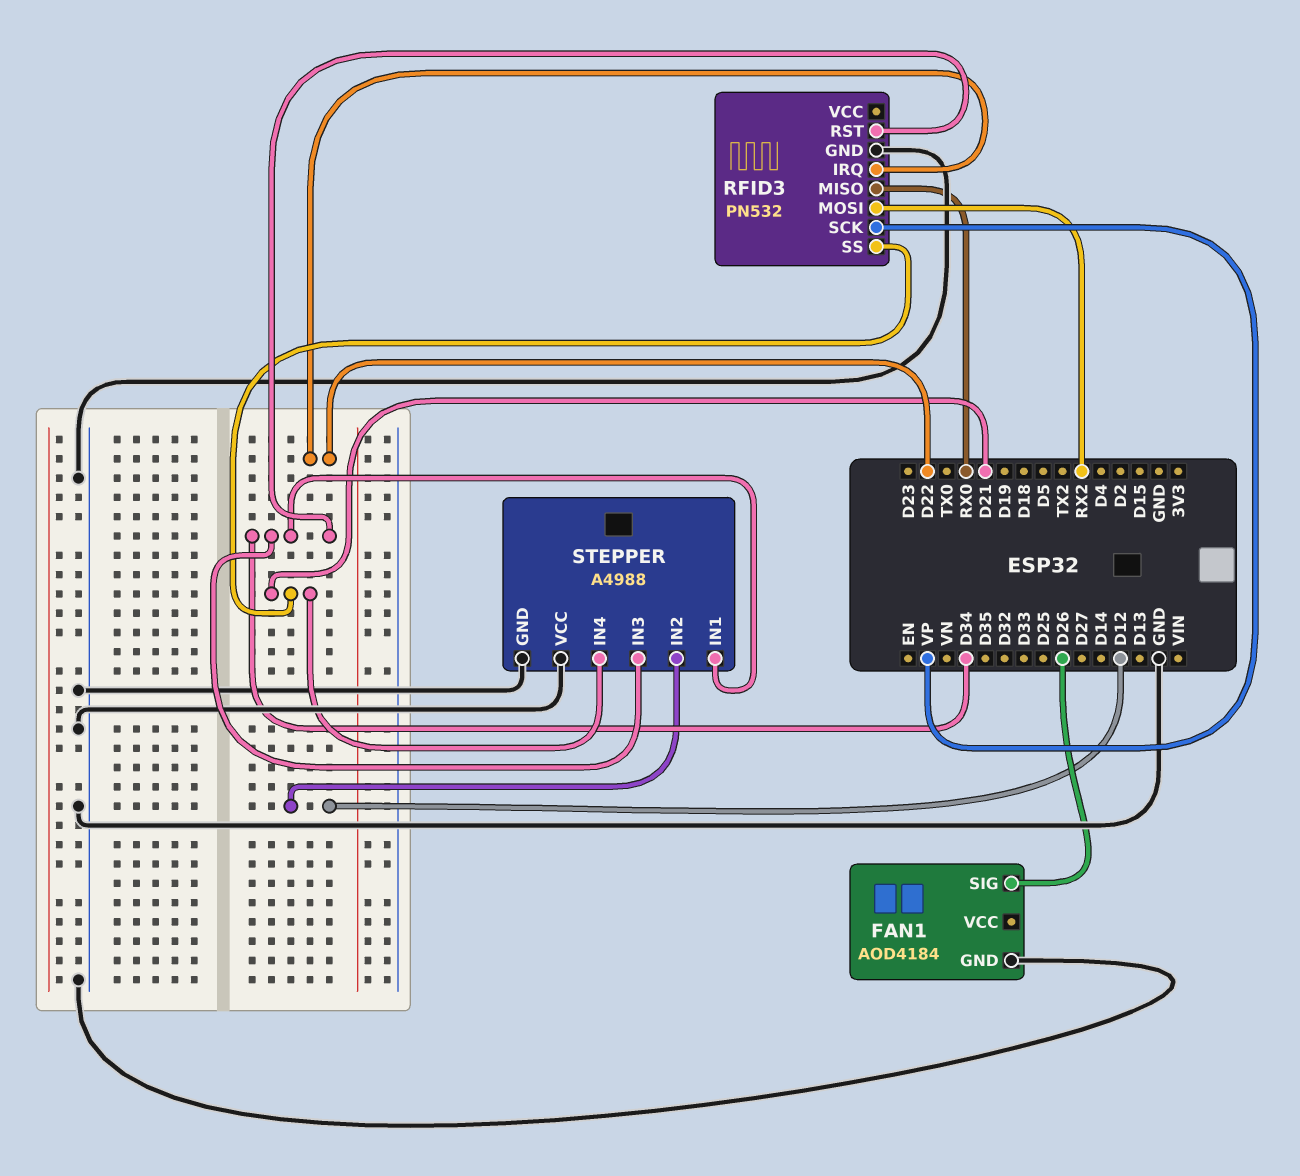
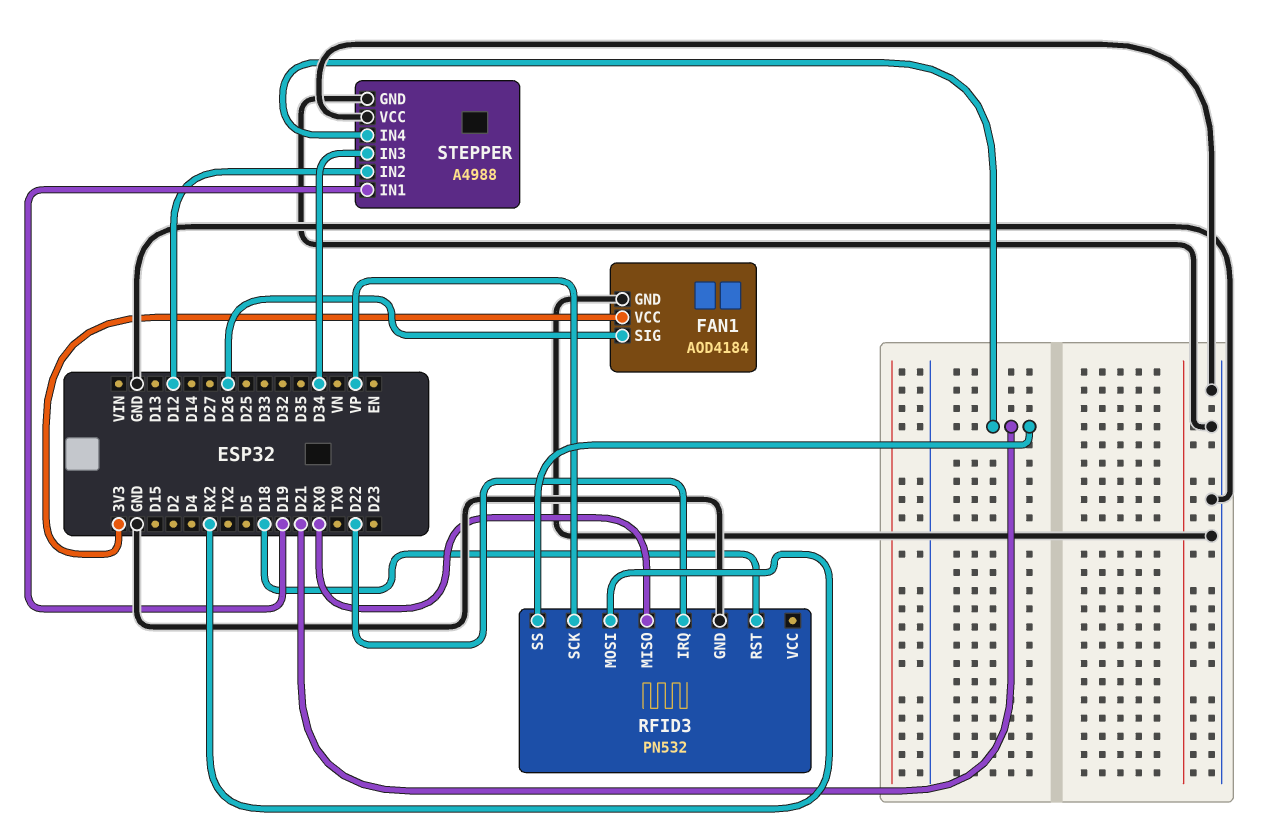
FAN1 pin VCC: none -> 3V3
RFID3 pin RST: D34 -> D18
STEPPER pin IN1: D34 -> D19

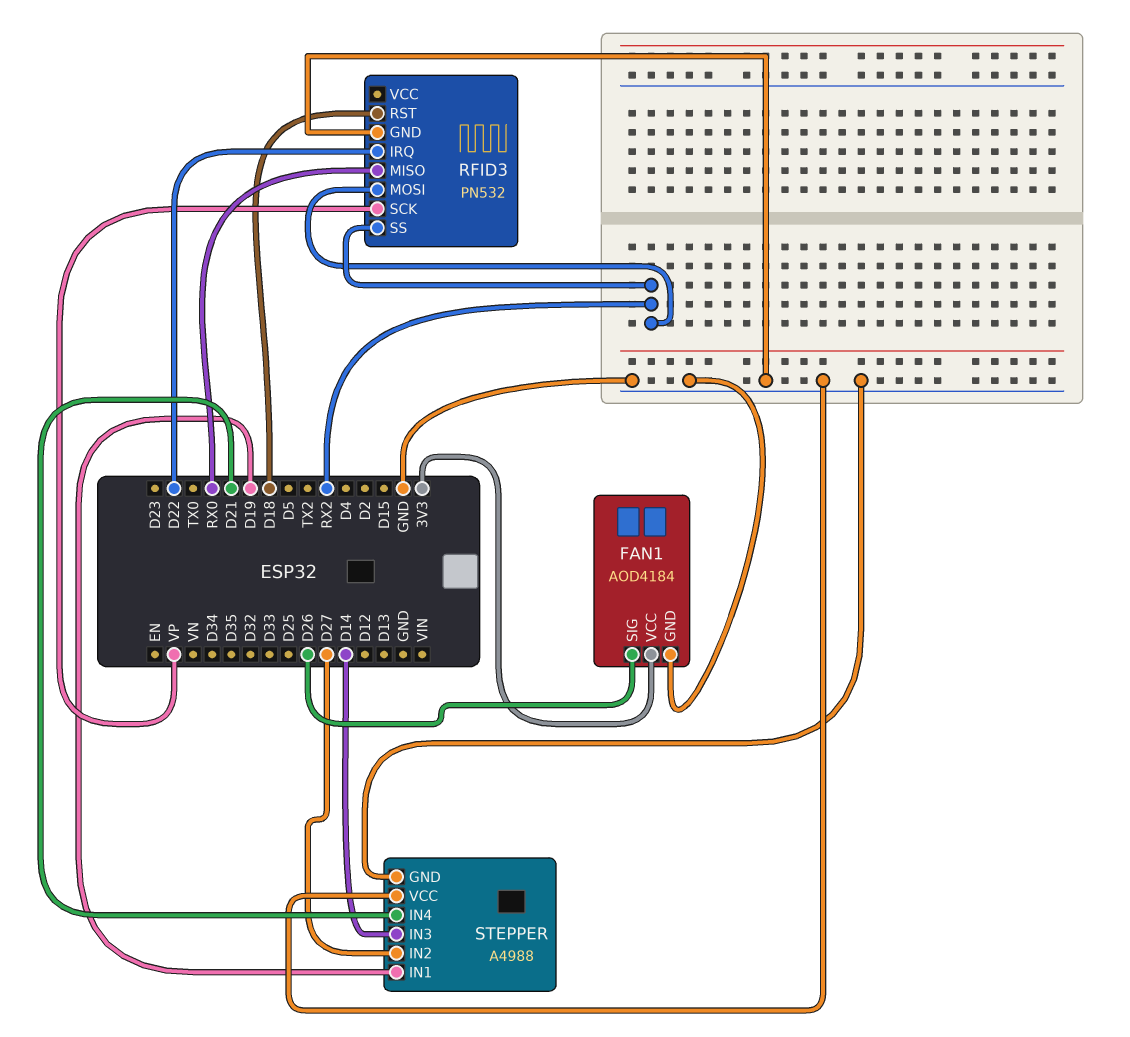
RFID3 pin SS: D21 -> RX2
STEPPER pin IN2: D12 -> D27
STEPPER pin IN3: D34 -> D14

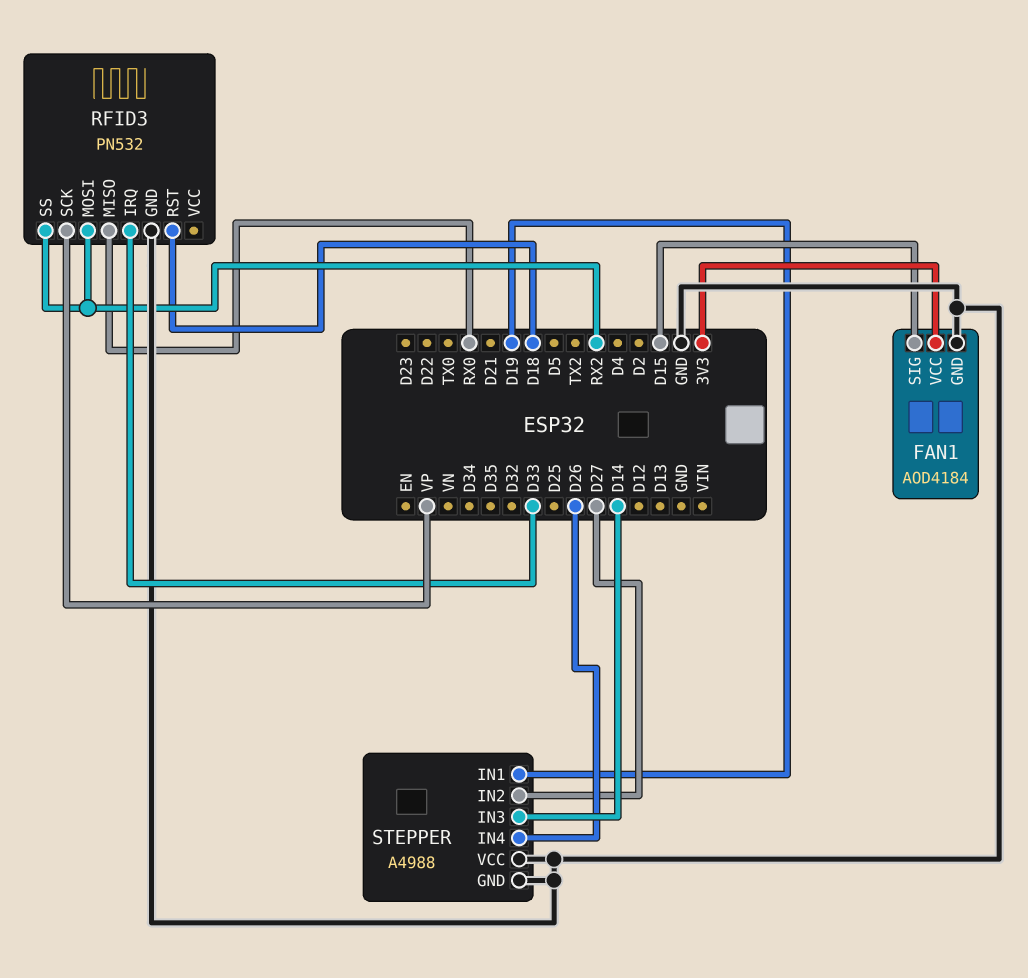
FAN1 pin SIG: D26 -> D15
RFID3 pin IRQ: D22 -> D33
STEPPER pin IN4: D21 -> D26

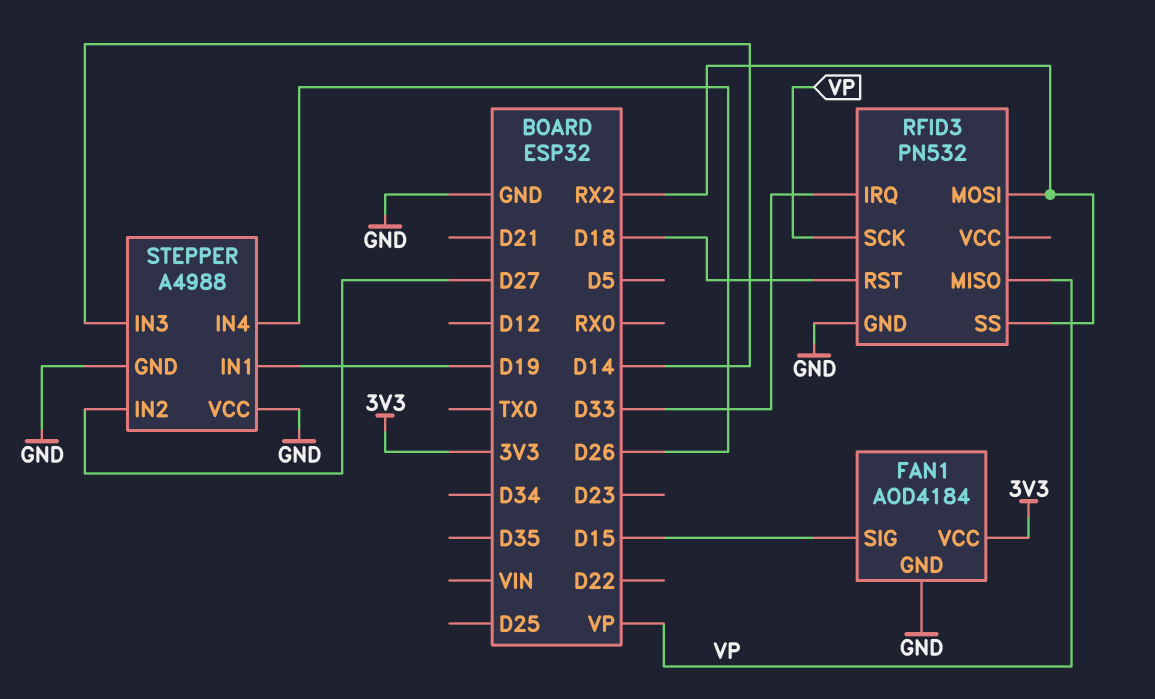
RFID3 pin MISO: RX0 -> VP

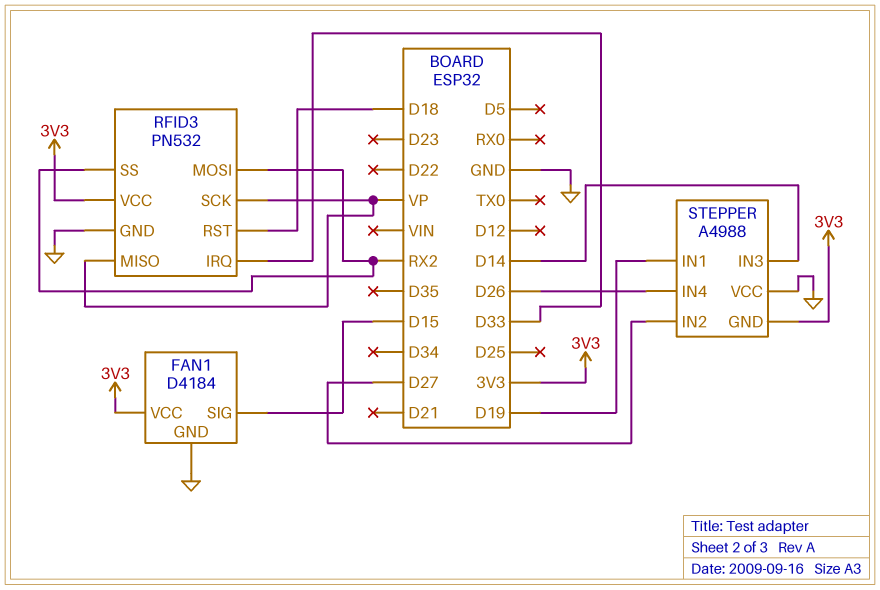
FAN1: AOD4184 -> D4184
RFID3 pin VCC: none -> 3V3
STEPPER pin GND: GND -> 3V3

